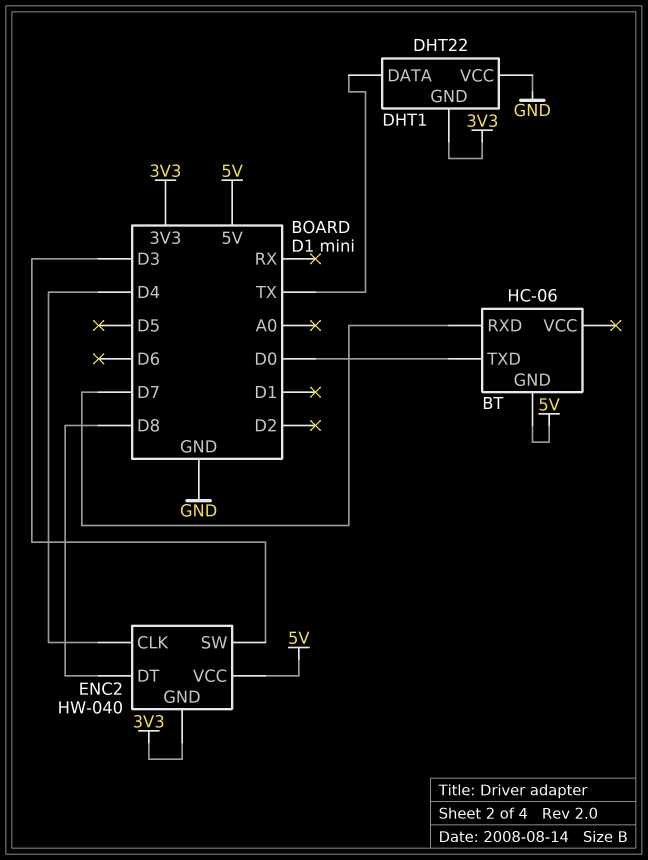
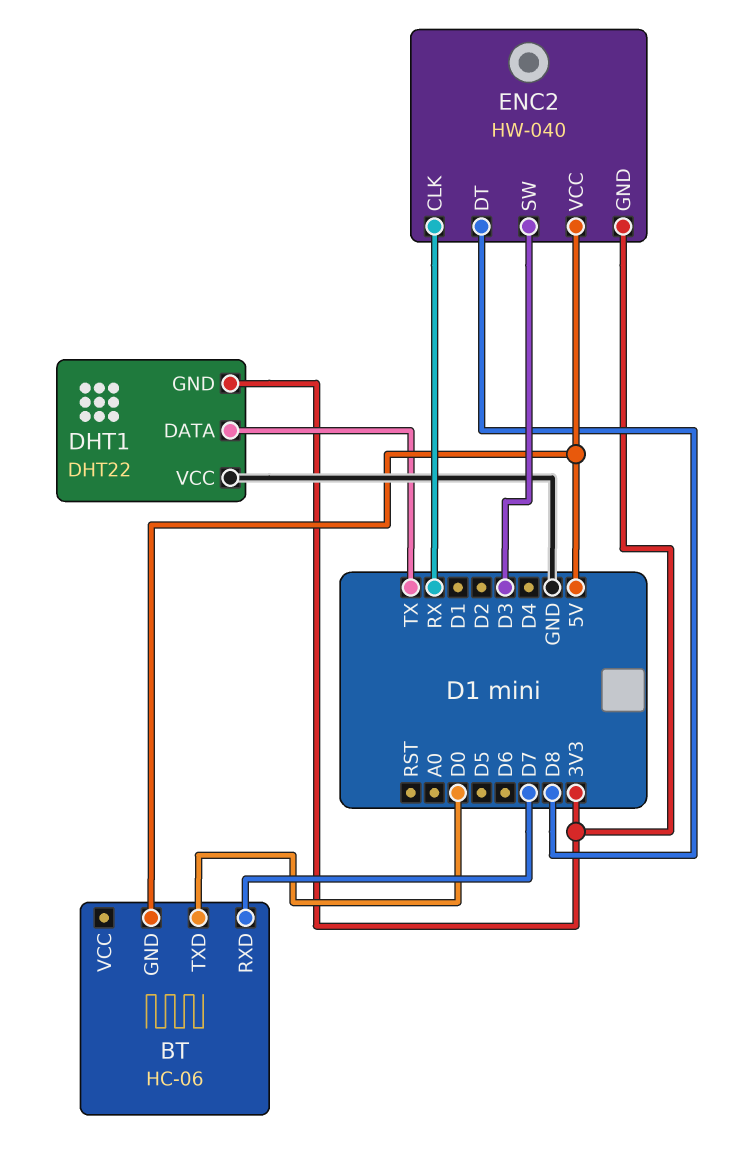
ENC2 pin CLK: D4 -> RX

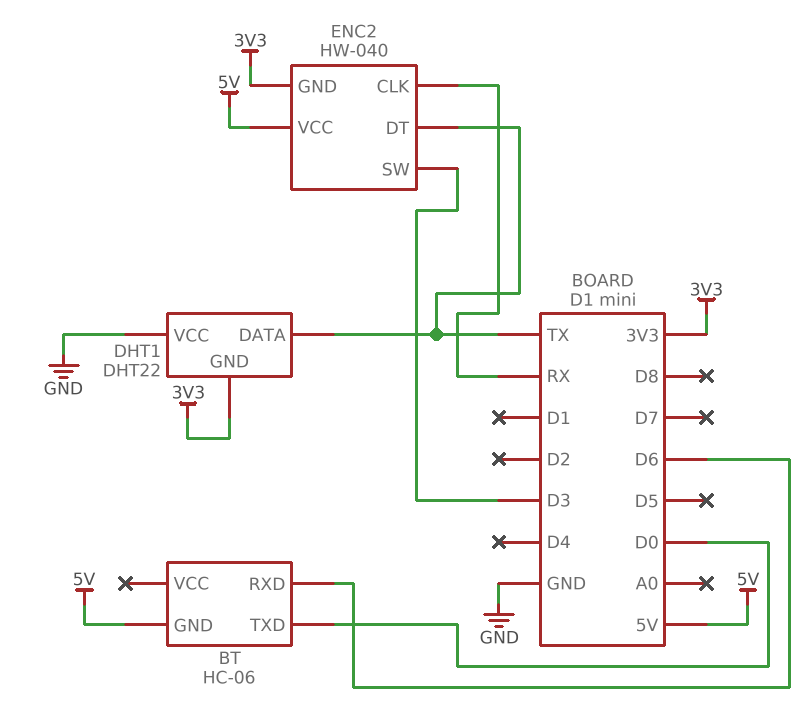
BT pin RXD: D7 -> D6
ENC2 pin DT: D8 -> TX

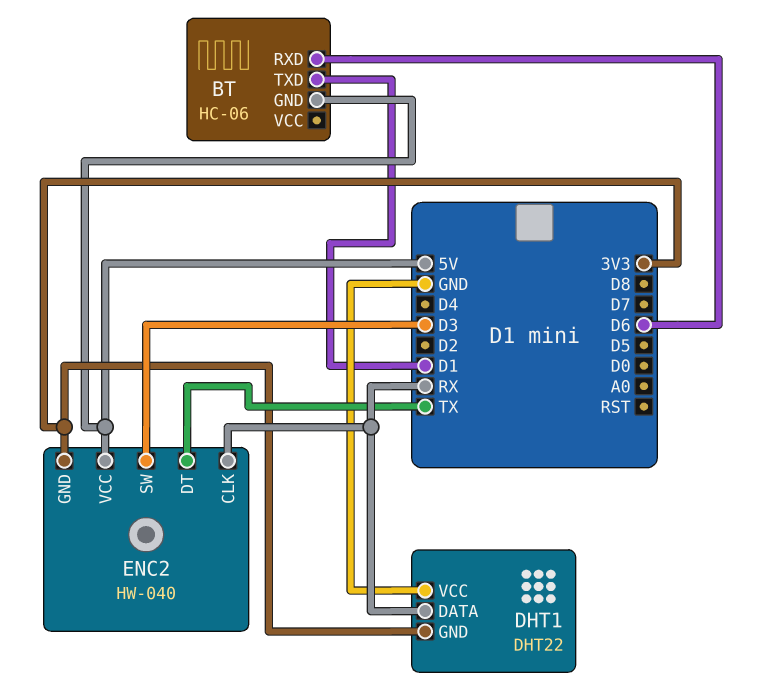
BT pin TXD: D0 -> D1
DHT1 pin DATA: TX -> RX

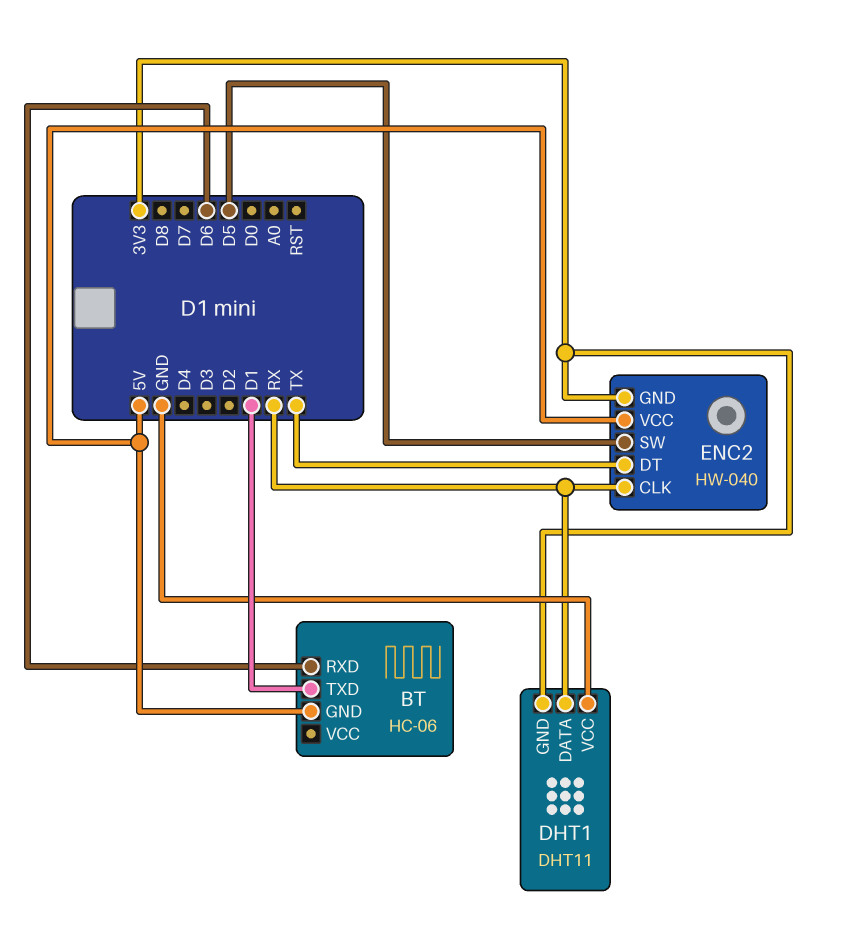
DHT1: DHT22 -> DHT11
ENC2 pin SW: D3 -> D5

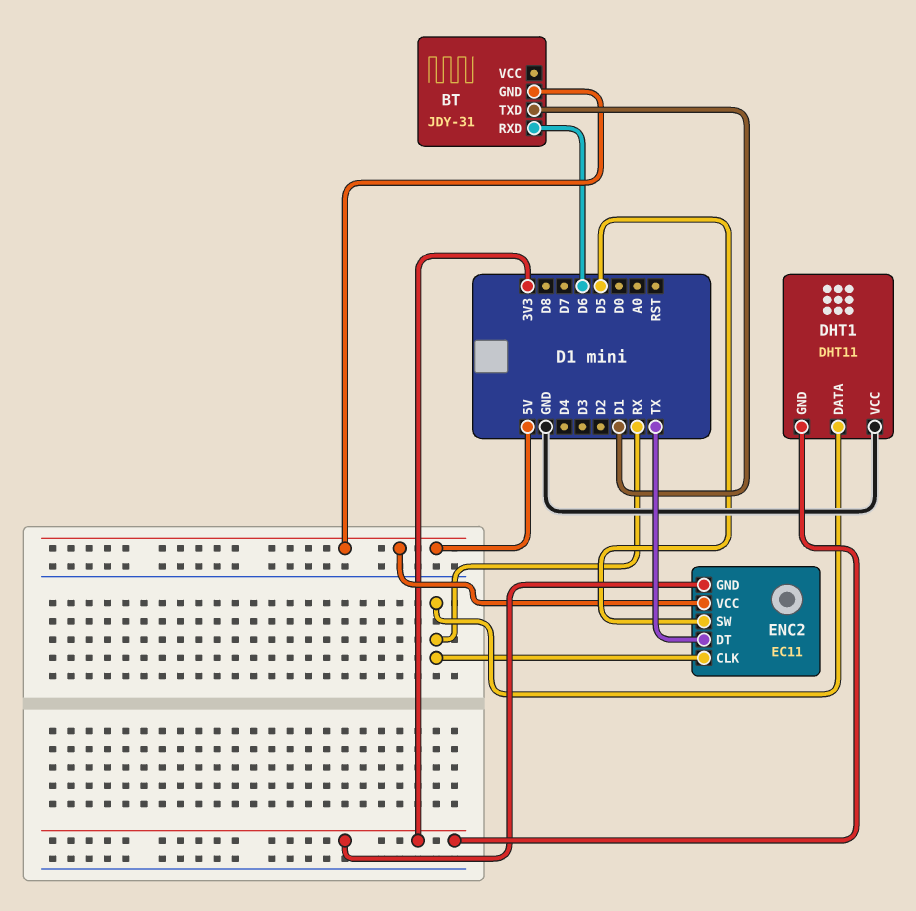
BT: HC-06 -> JDY-31
ENC2: HW-040 -> EC11

